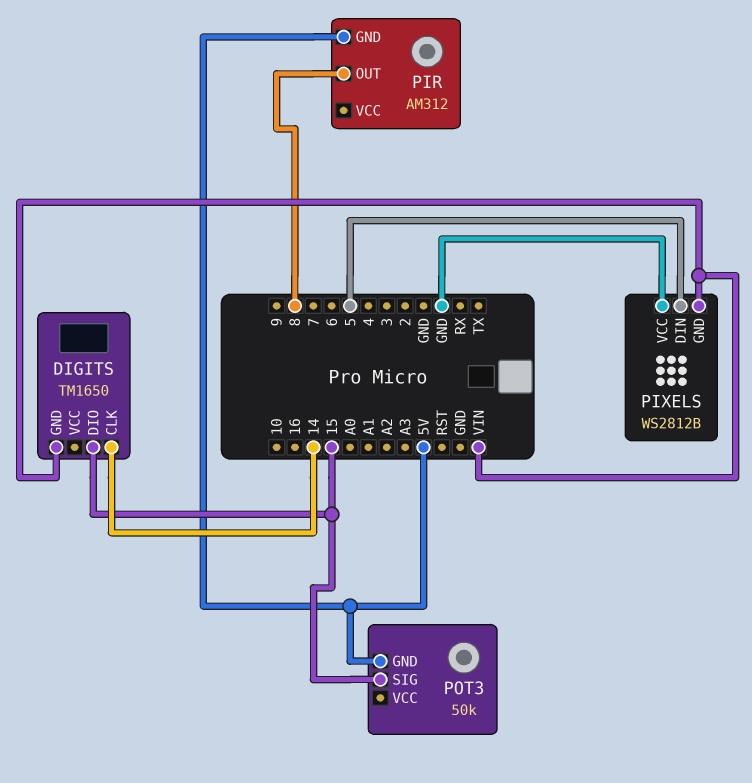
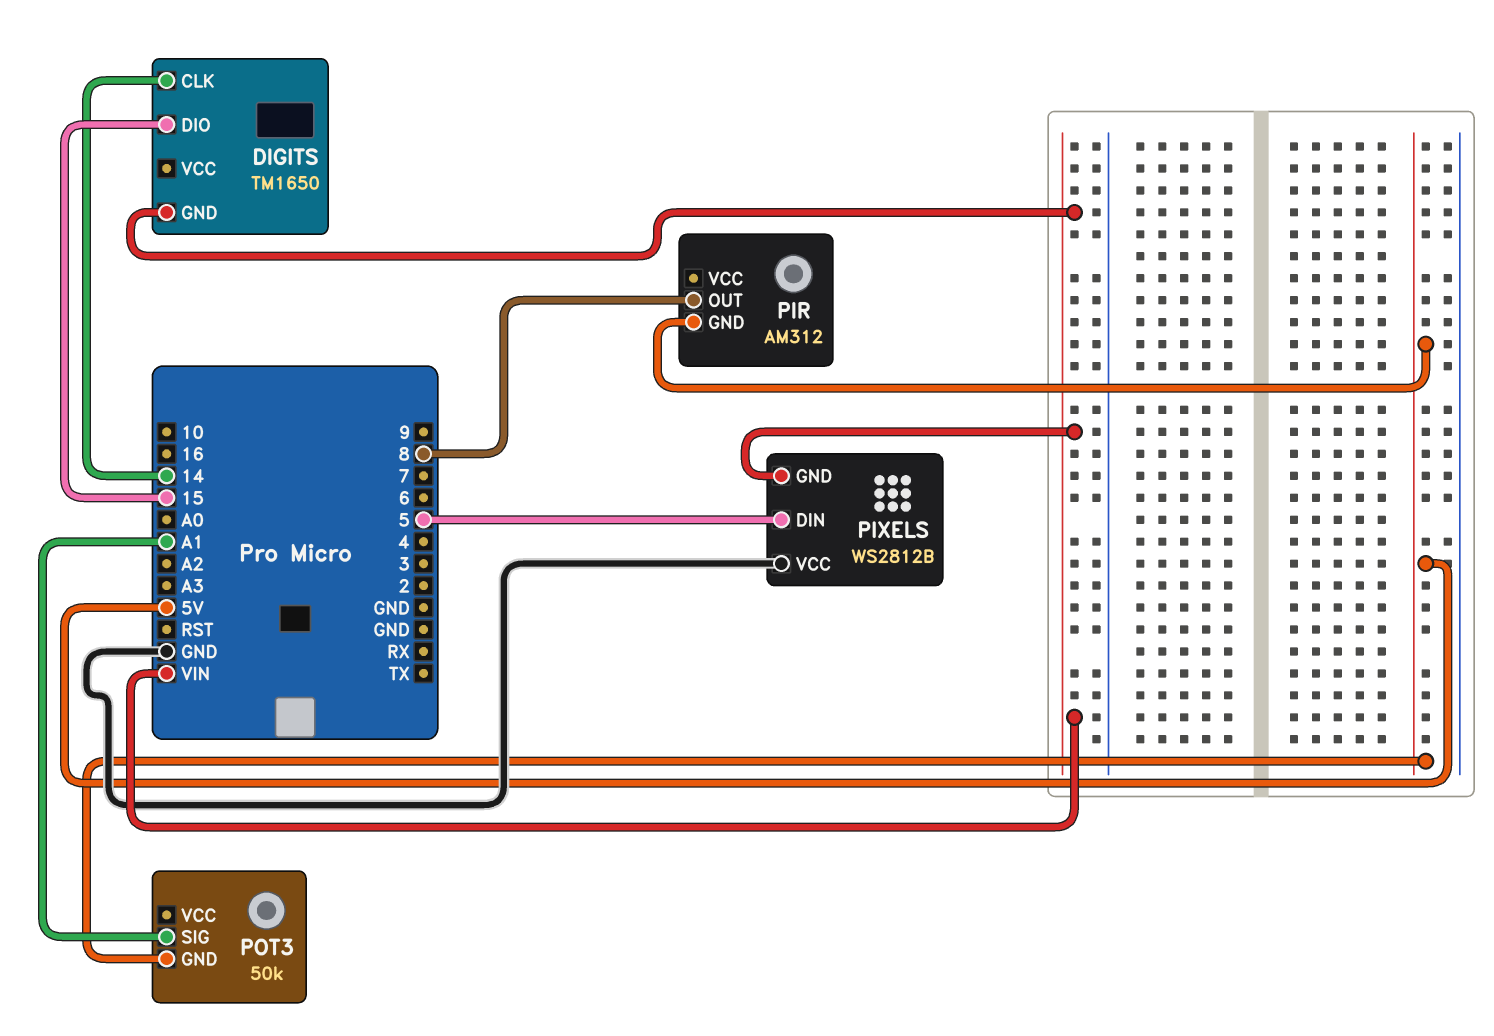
POT3 pin SIG: 15 -> A1

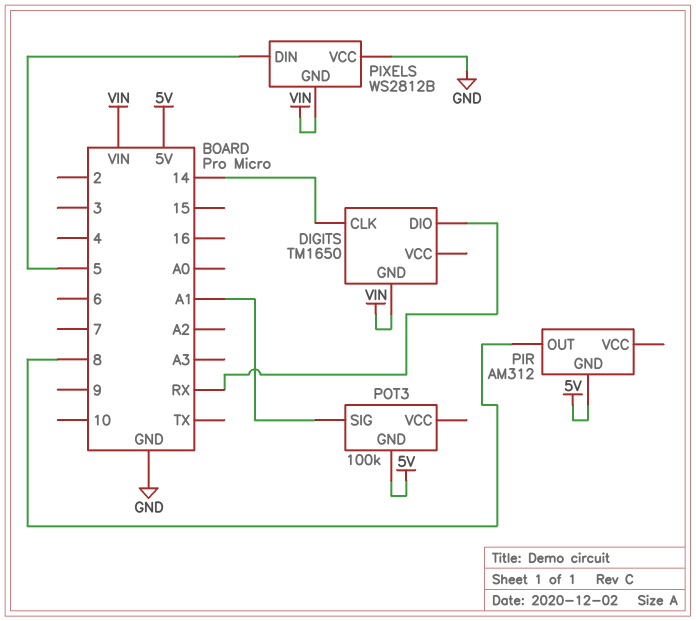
DIGITS pin DIO: 15 -> RX
POT3: 50k -> 100k

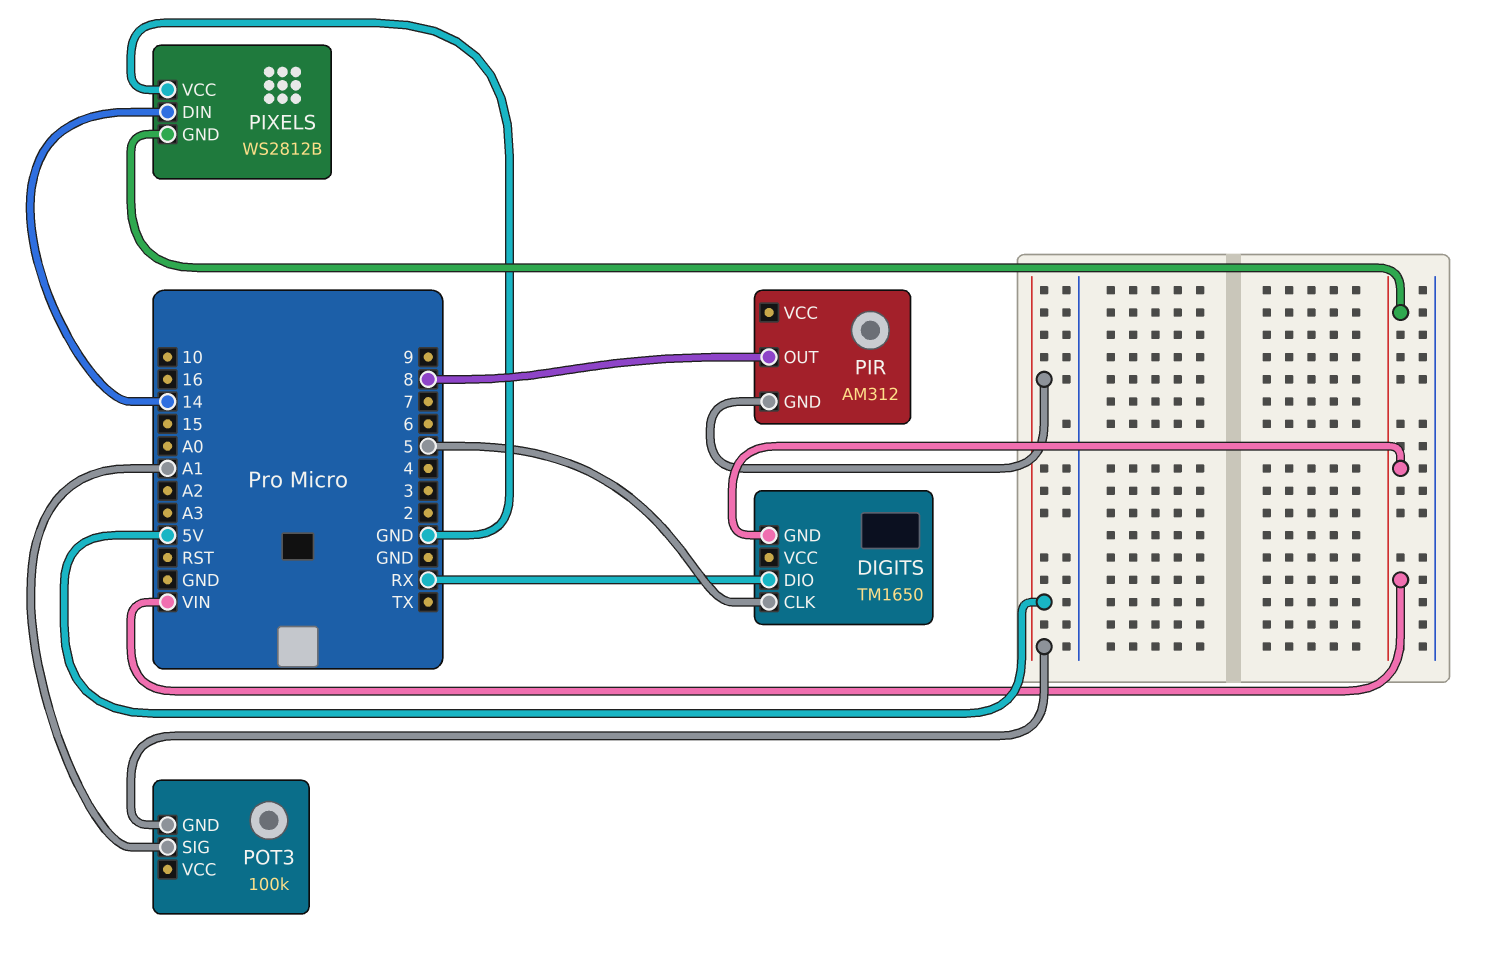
DIGITS pin CLK: 14 -> 5
PIXELS pin DIN: 5 -> 14

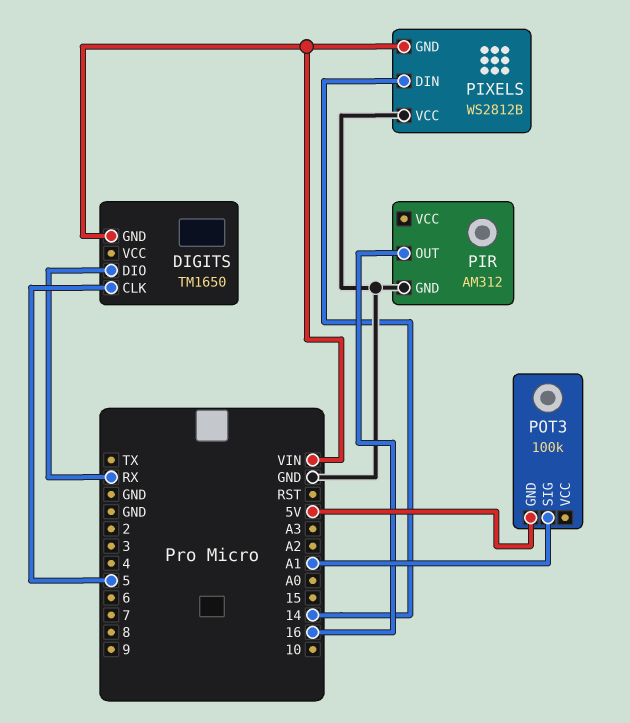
PIR pin GND: 5V -> GND
PIR pin OUT: 8 -> 16

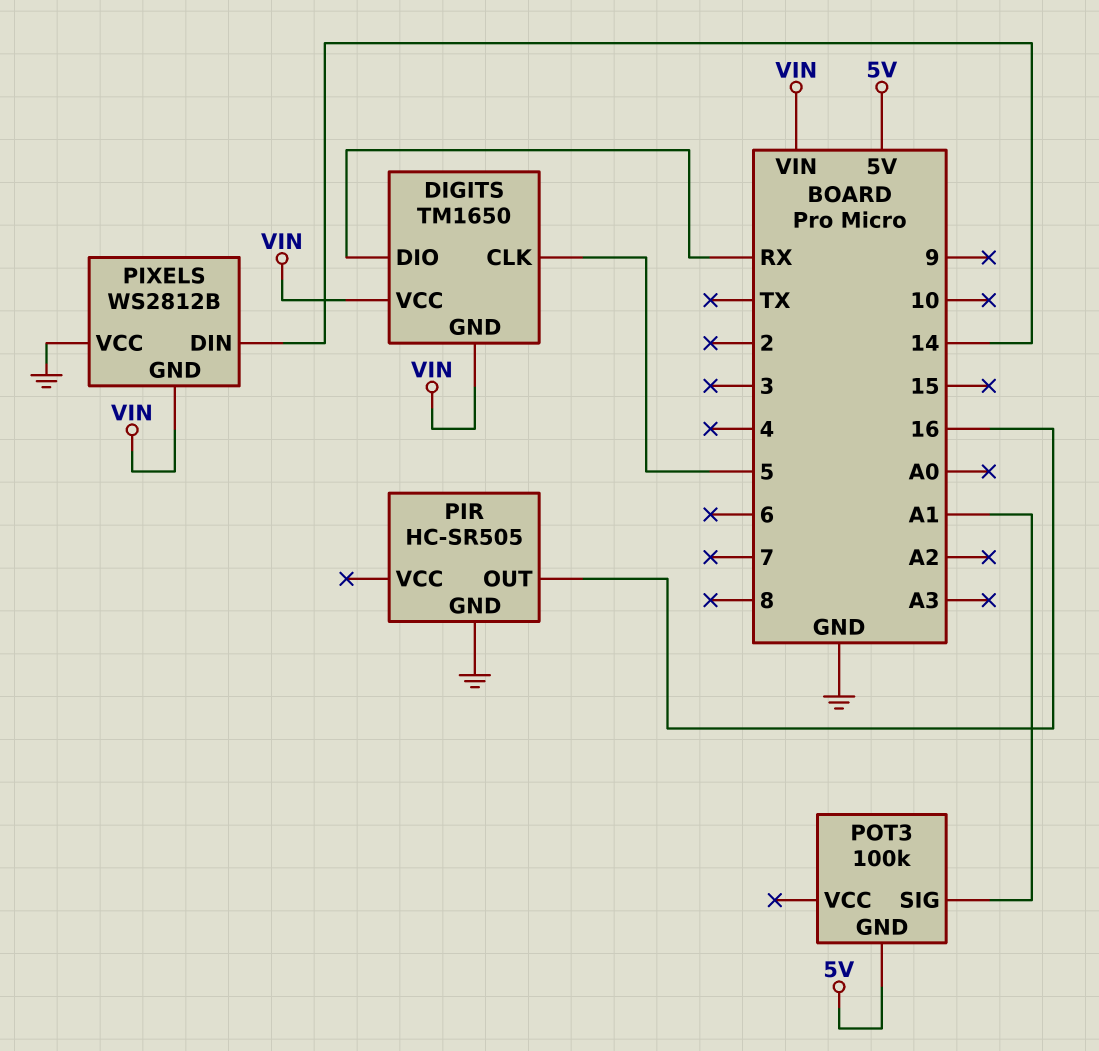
DIGITS pin VCC: none -> VIN
PIR: AM312 -> HC-SR505

